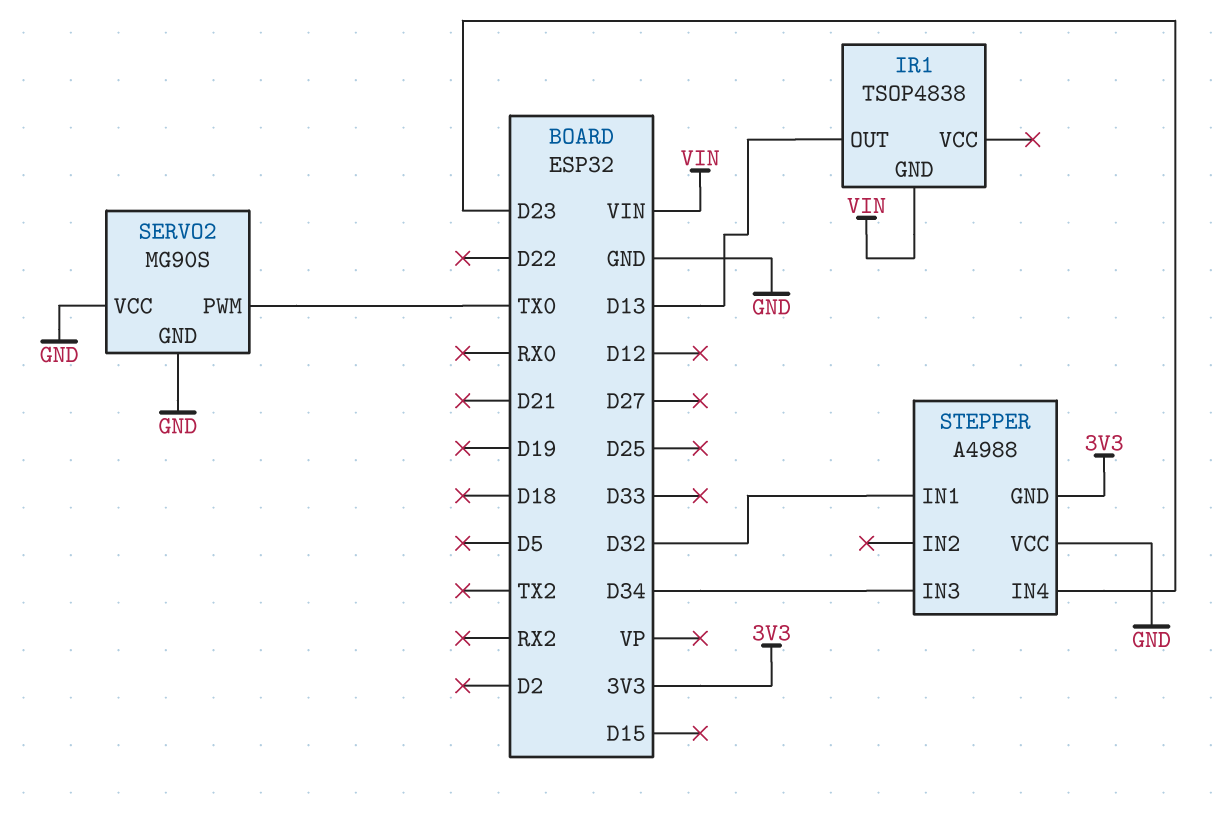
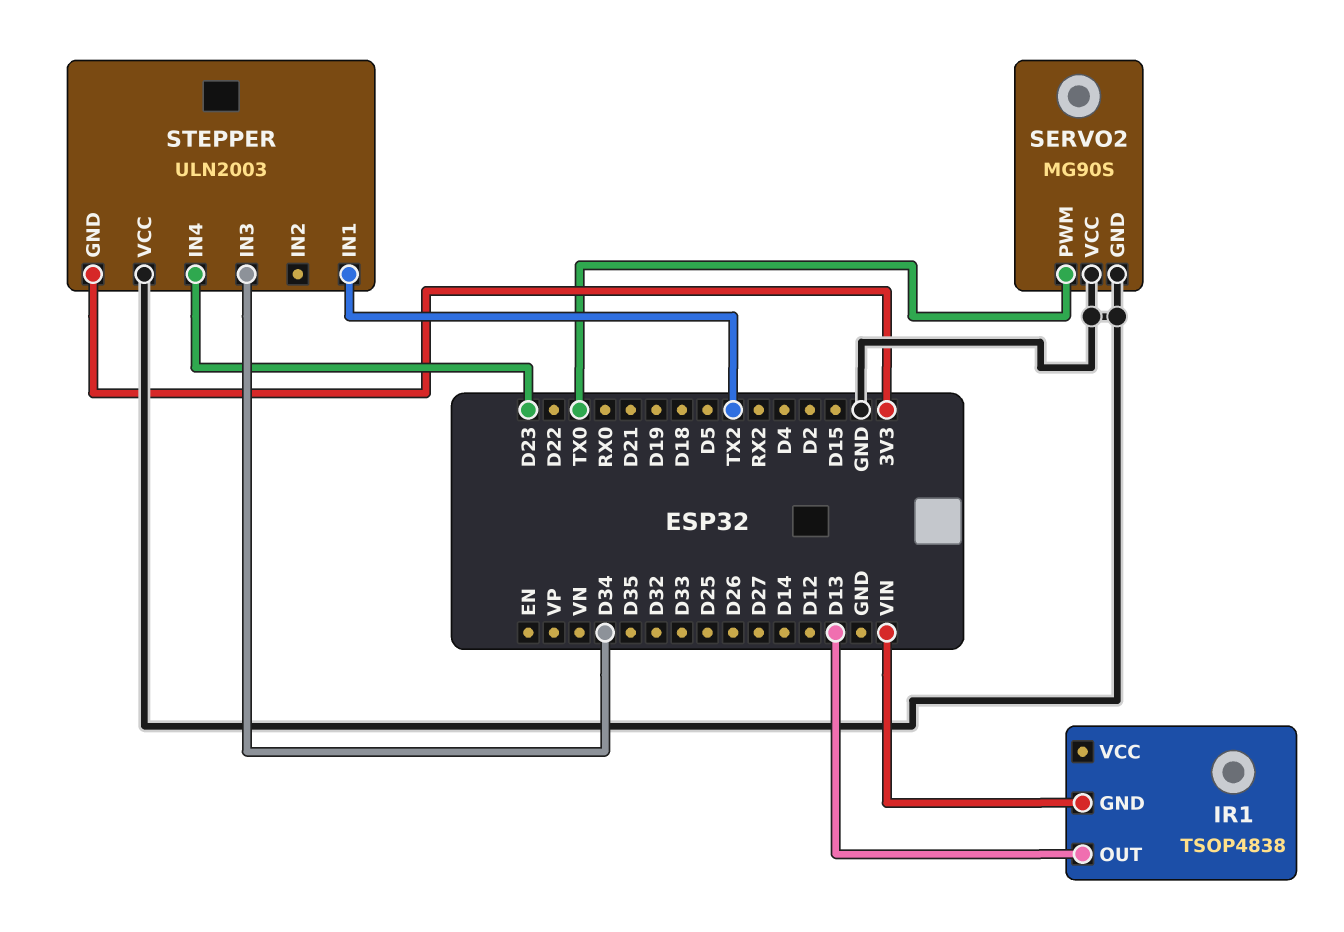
STEPPER: A4988 -> ULN2003
STEPPER pin IN1: D32 -> TX2

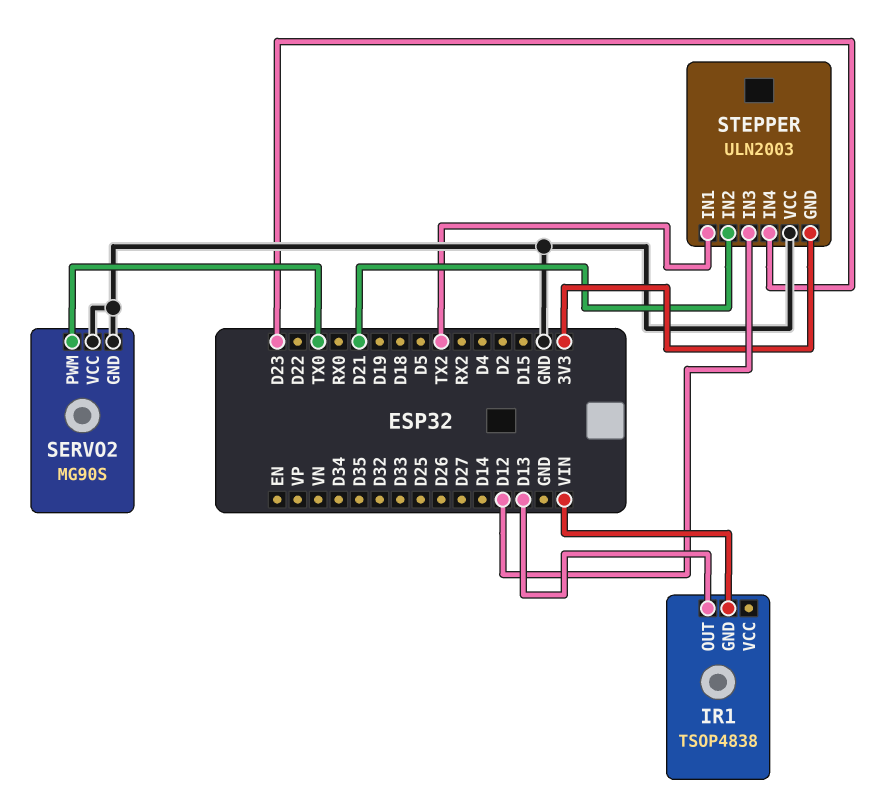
STEPPER pin IN2: none -> D21
STEPPER pin IN3: D34 -> D12

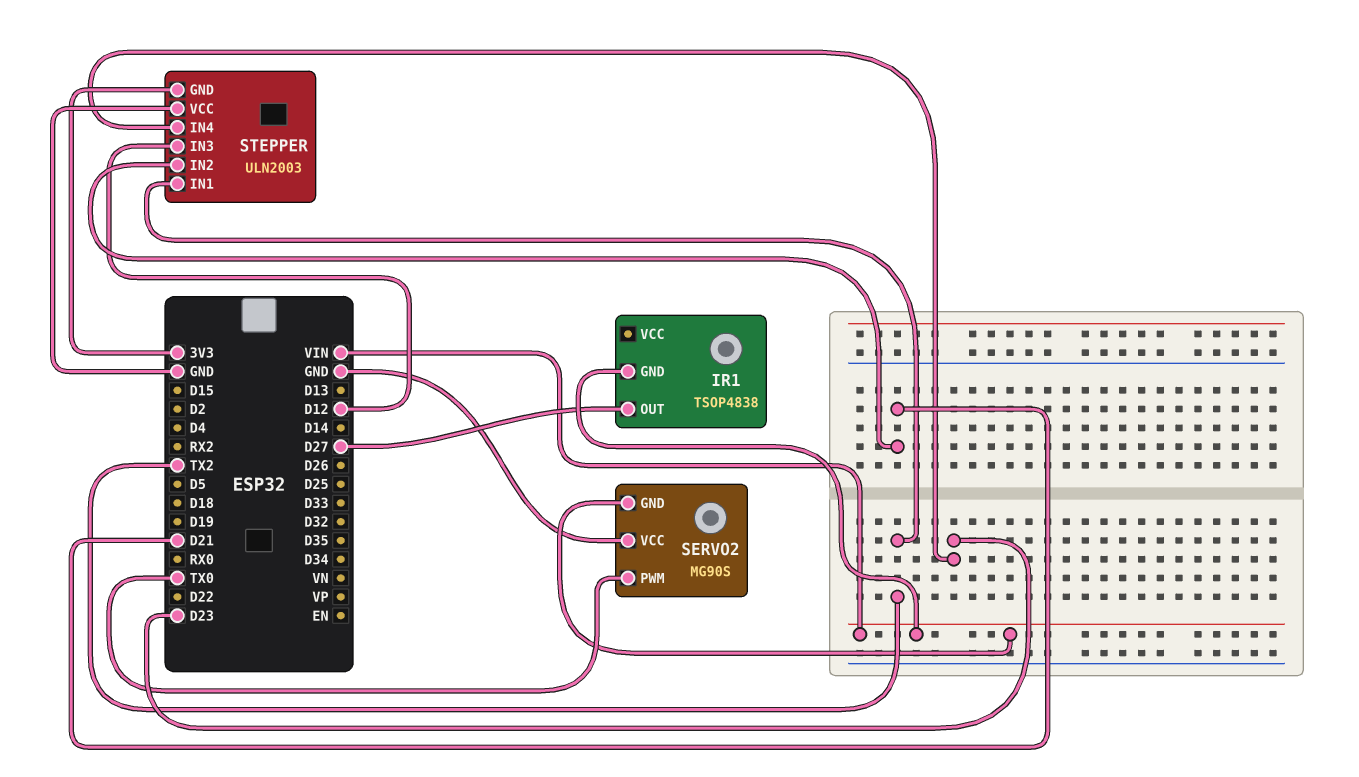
IR1 pin OUT: D13 -> D27
SERVO2 pin GND: GND -> VIN

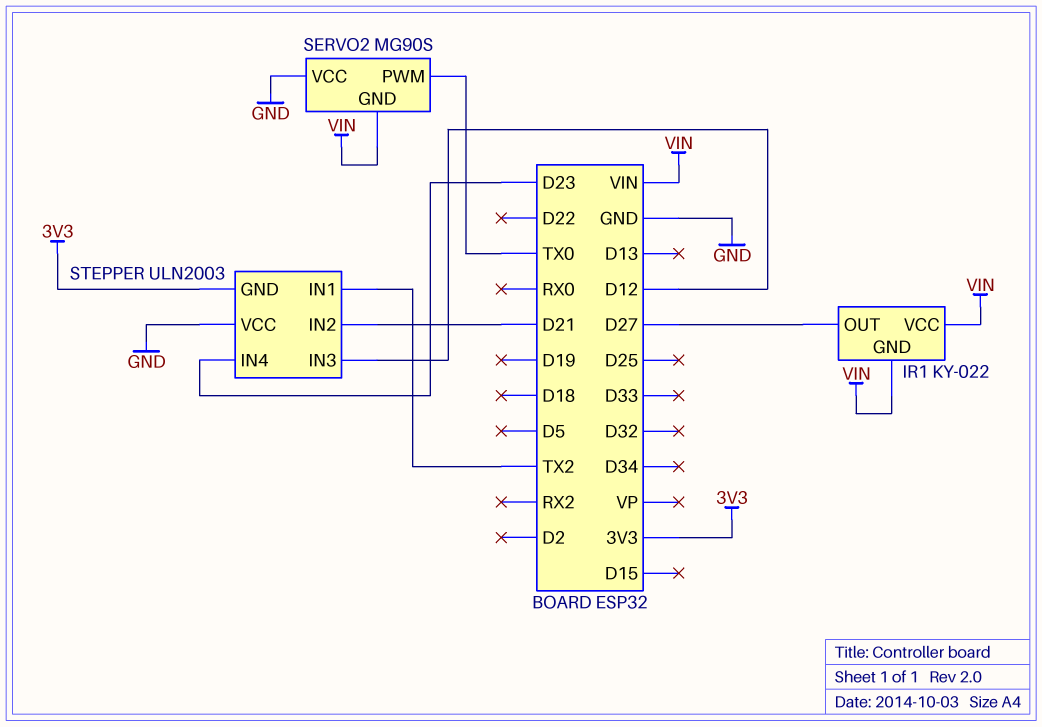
IR1: TSOP4838 -> KY-022
IR1 pin VCC: none -> VIN

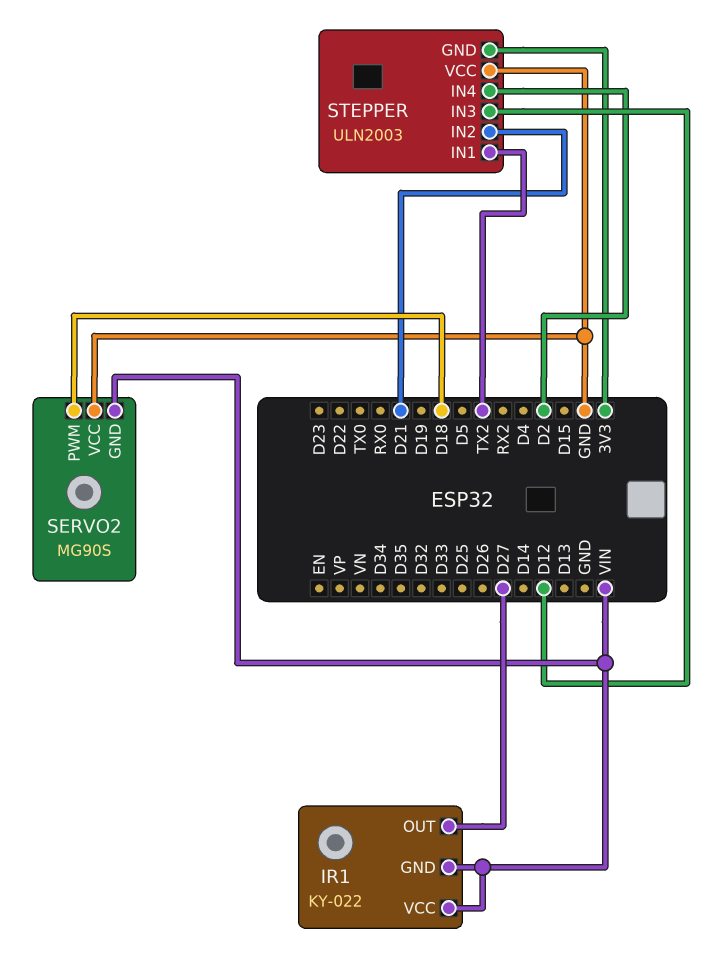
SERVO2 pin PWM: TX0 -> D18
STEPPER pin IN4: D23 -> D2

